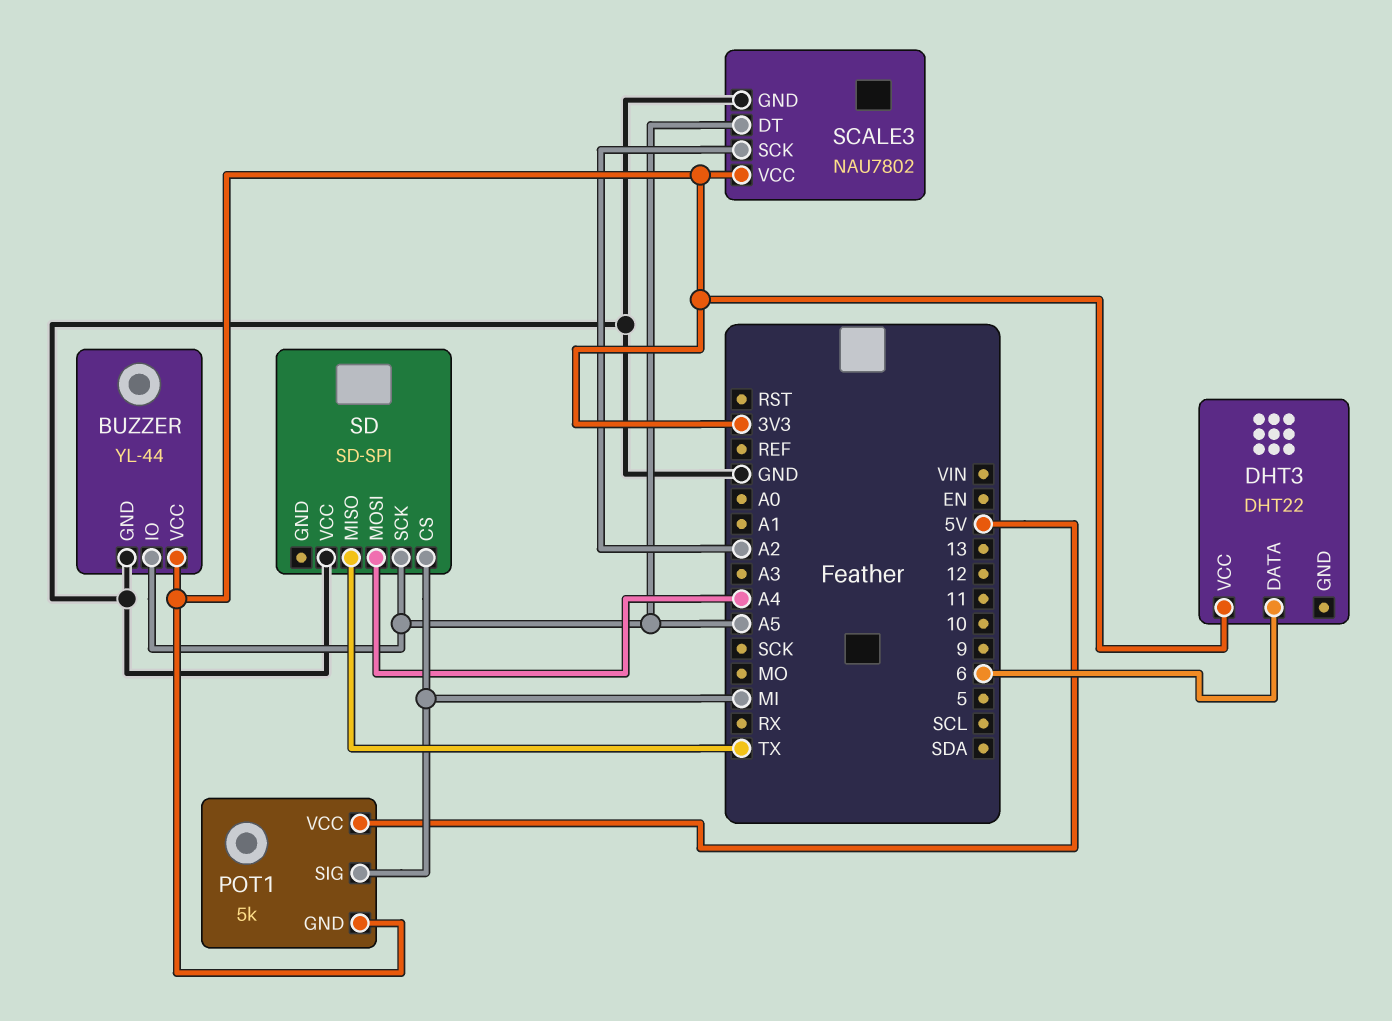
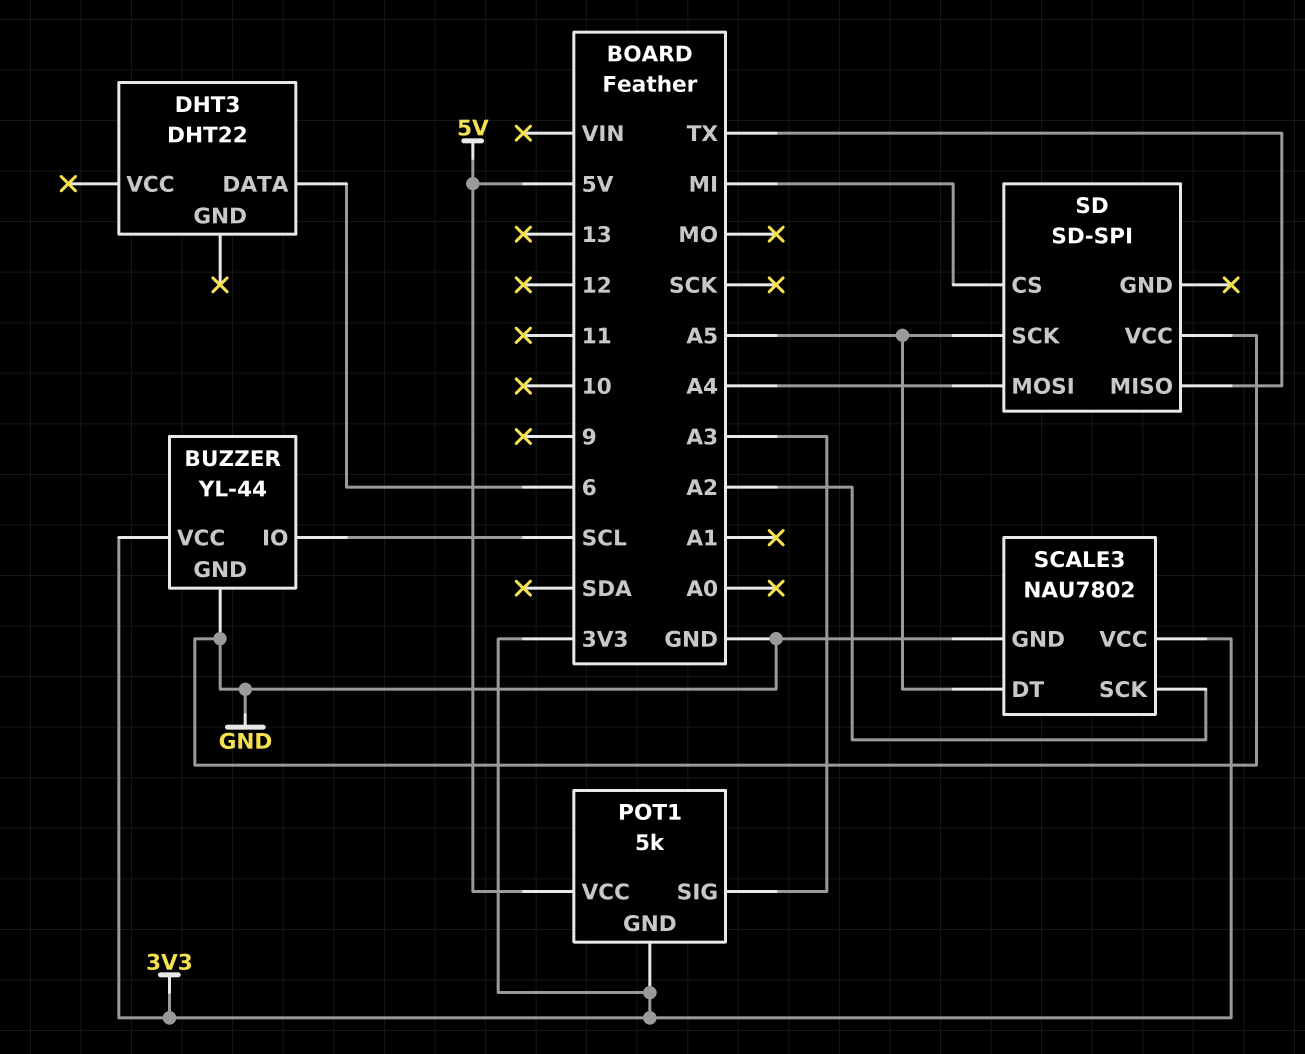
BUZZER pin IO: A5 -> SCL
DHT3 pin VCC: 3V3 -> none
POT1 pin SIG: MI -> A3

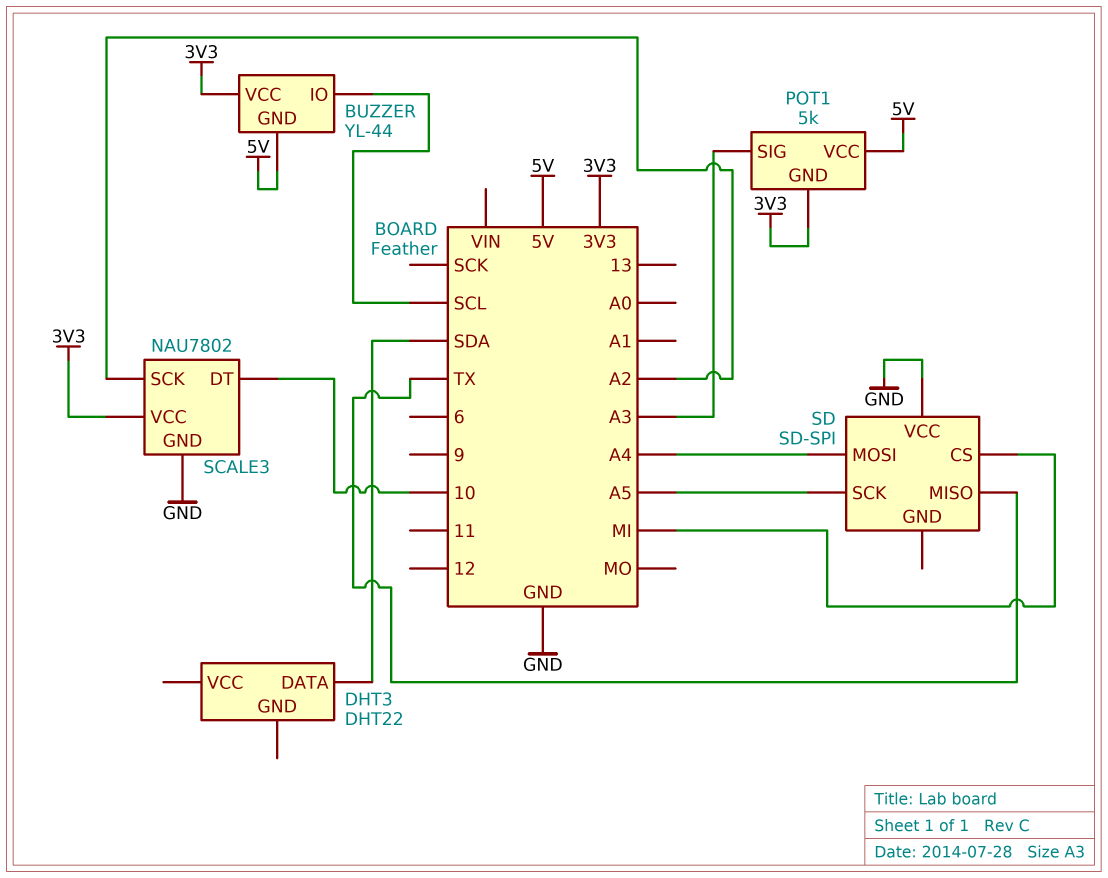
BUZZER pin GND: GND -> 5V
DHT3 pin DATA: 6 -> SDA
SCALE3 pin DT: A5 -> 10

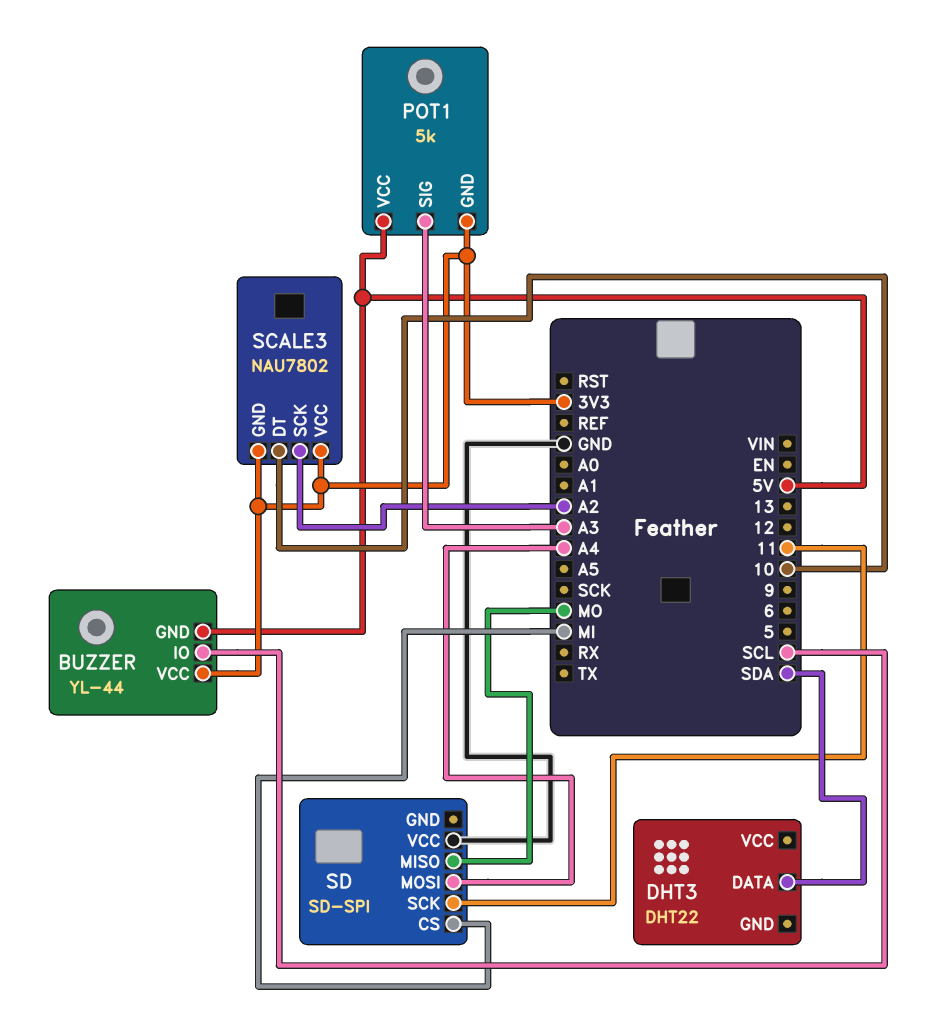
SCALE3 pin GND: GND -> 3V3
SD pin MISO: TX -> MO
SD pin SCK: A5 -> 11

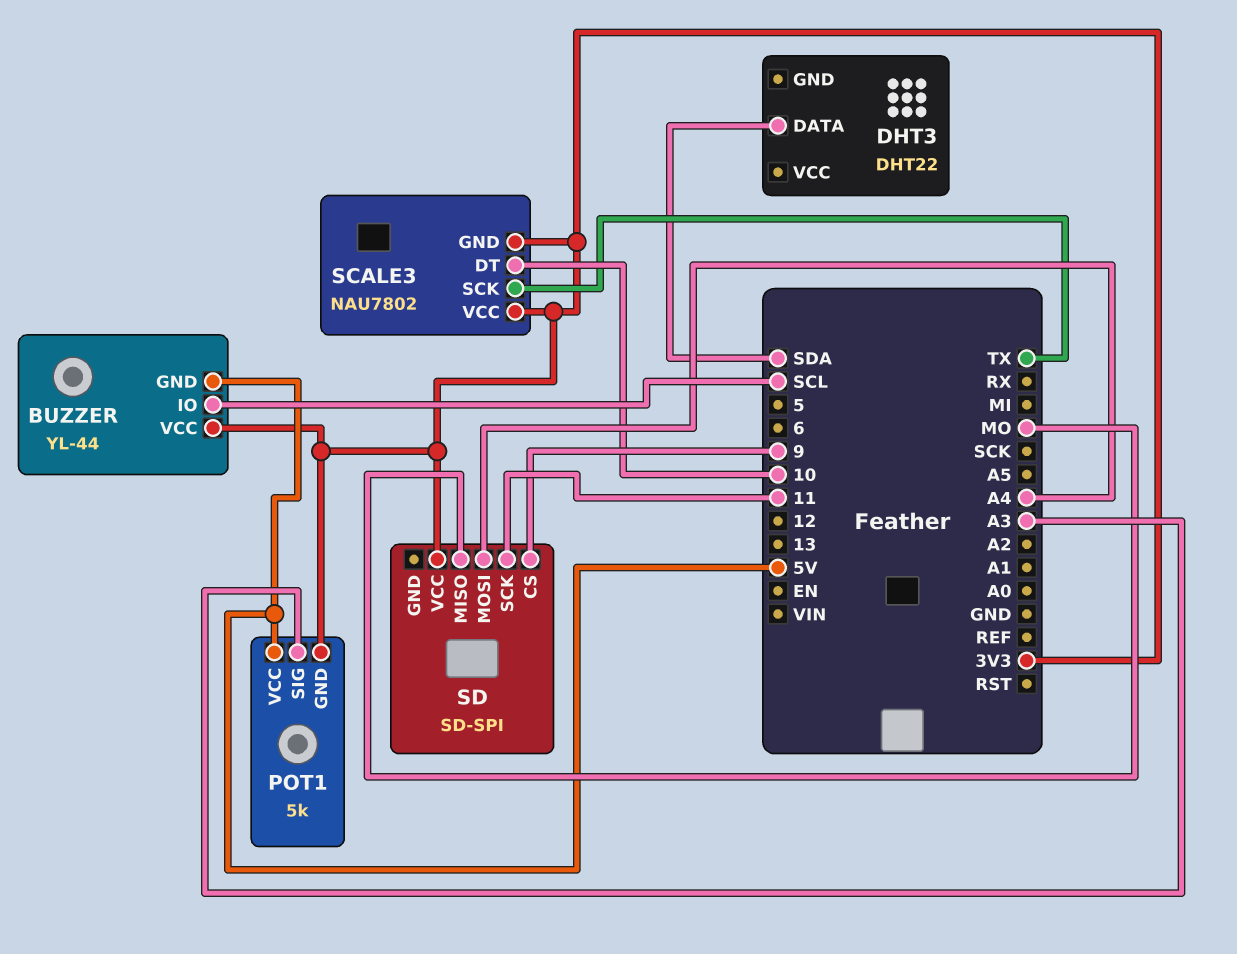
SCALE3 pin SCK: A2 -> TX
SD pin CS: MI -> 9
SD pin VCC: GND -> 3V3

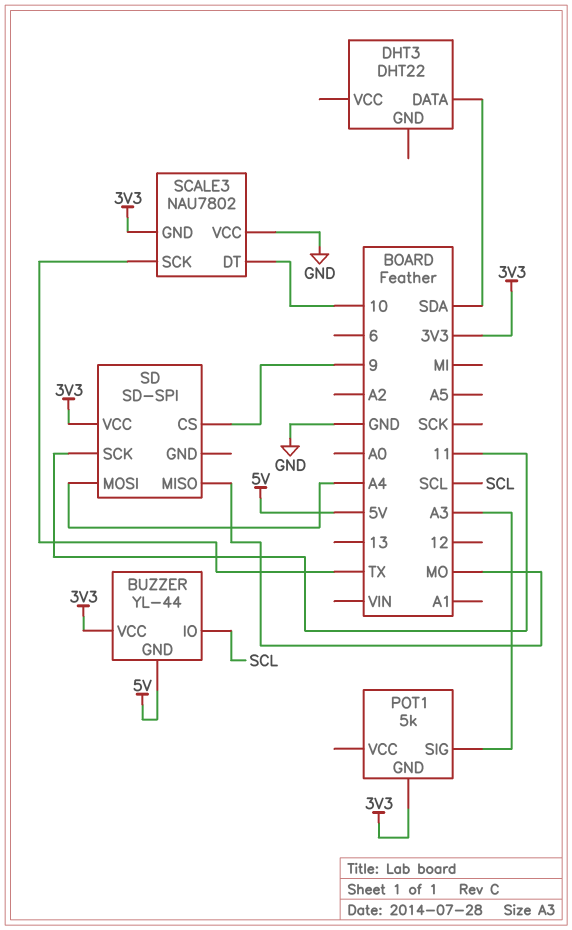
POT1 pin VCC: 5V -> none
SCALE3 pin VCC: 3V3 -> GND

